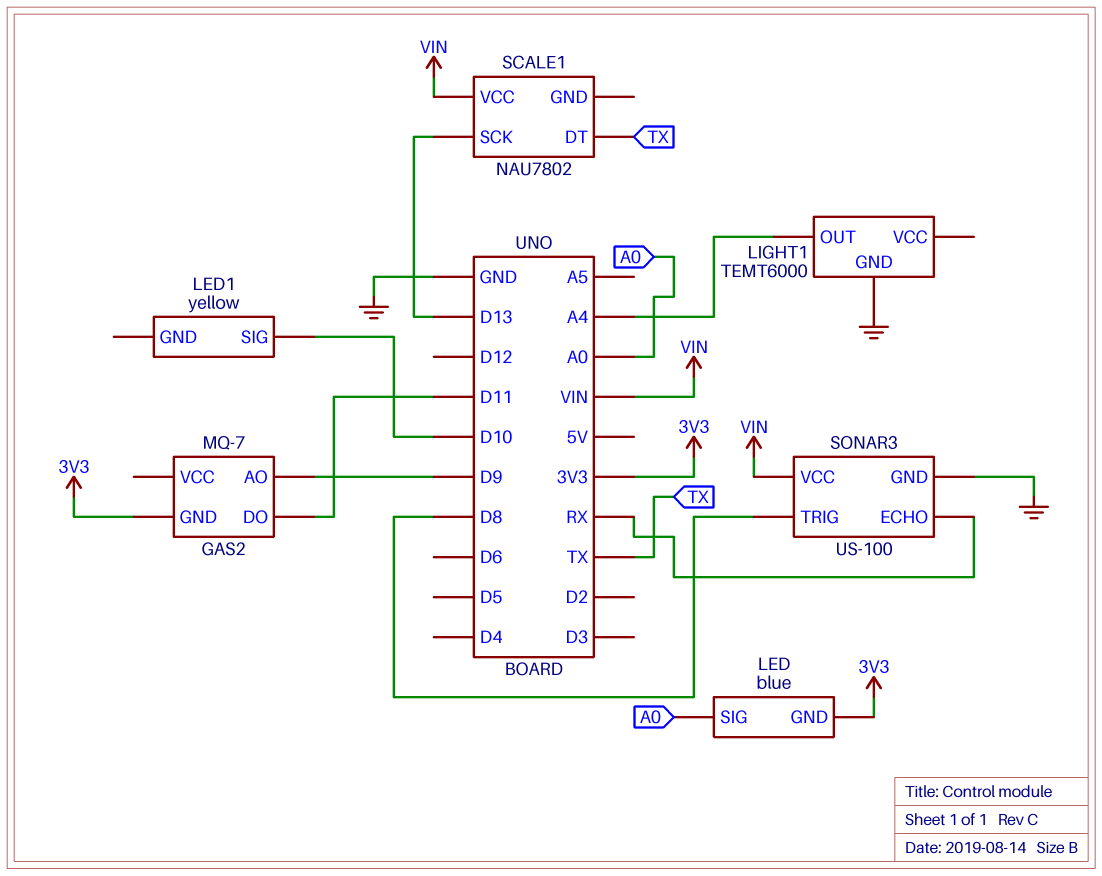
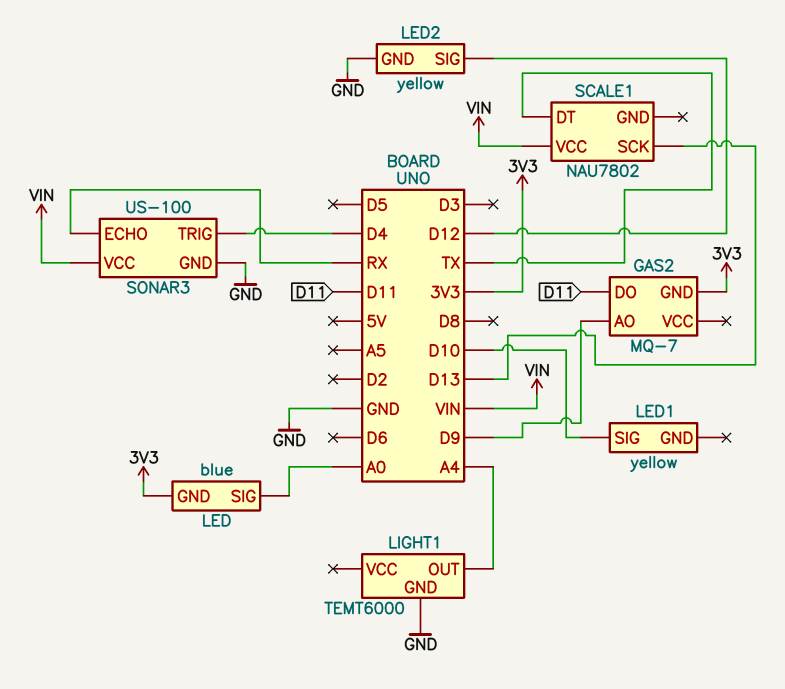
LED2: none -> yellow
LED2 pin GND: none -> GND
LED2 pin SIG: none -> D12
SONAR3 pin TRIG: D8 -> D4

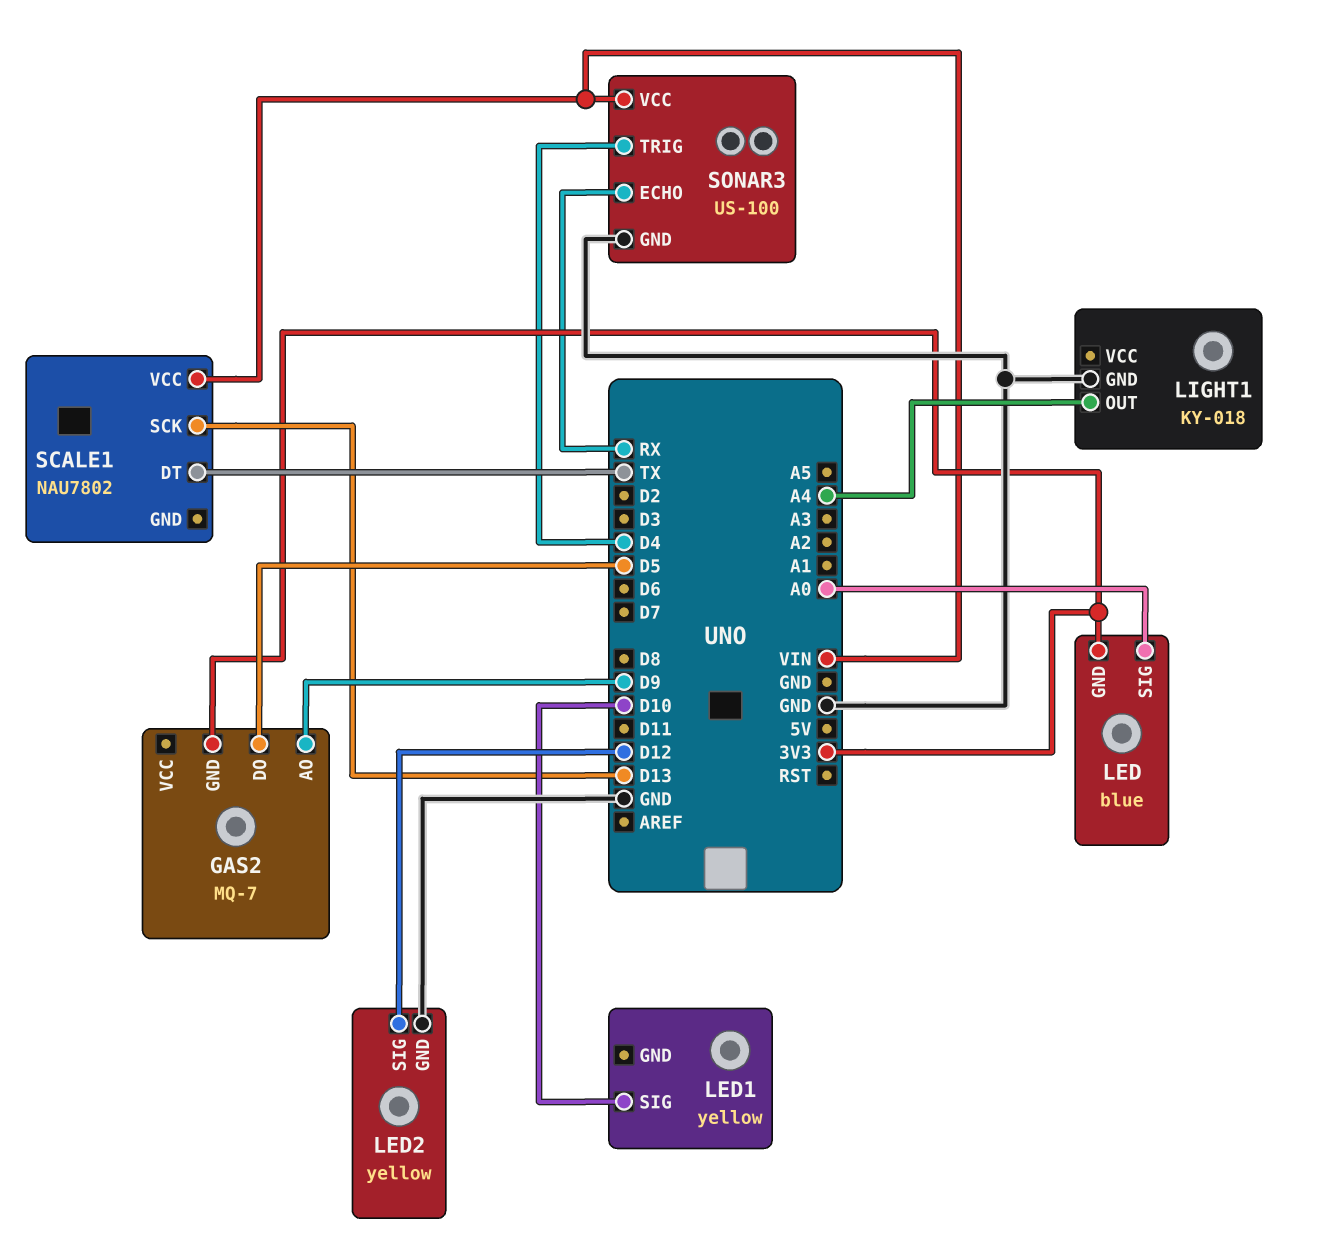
GAS2 pin DO: D11 -> D5
LIGHT1: TEMT6000 -> KY-018

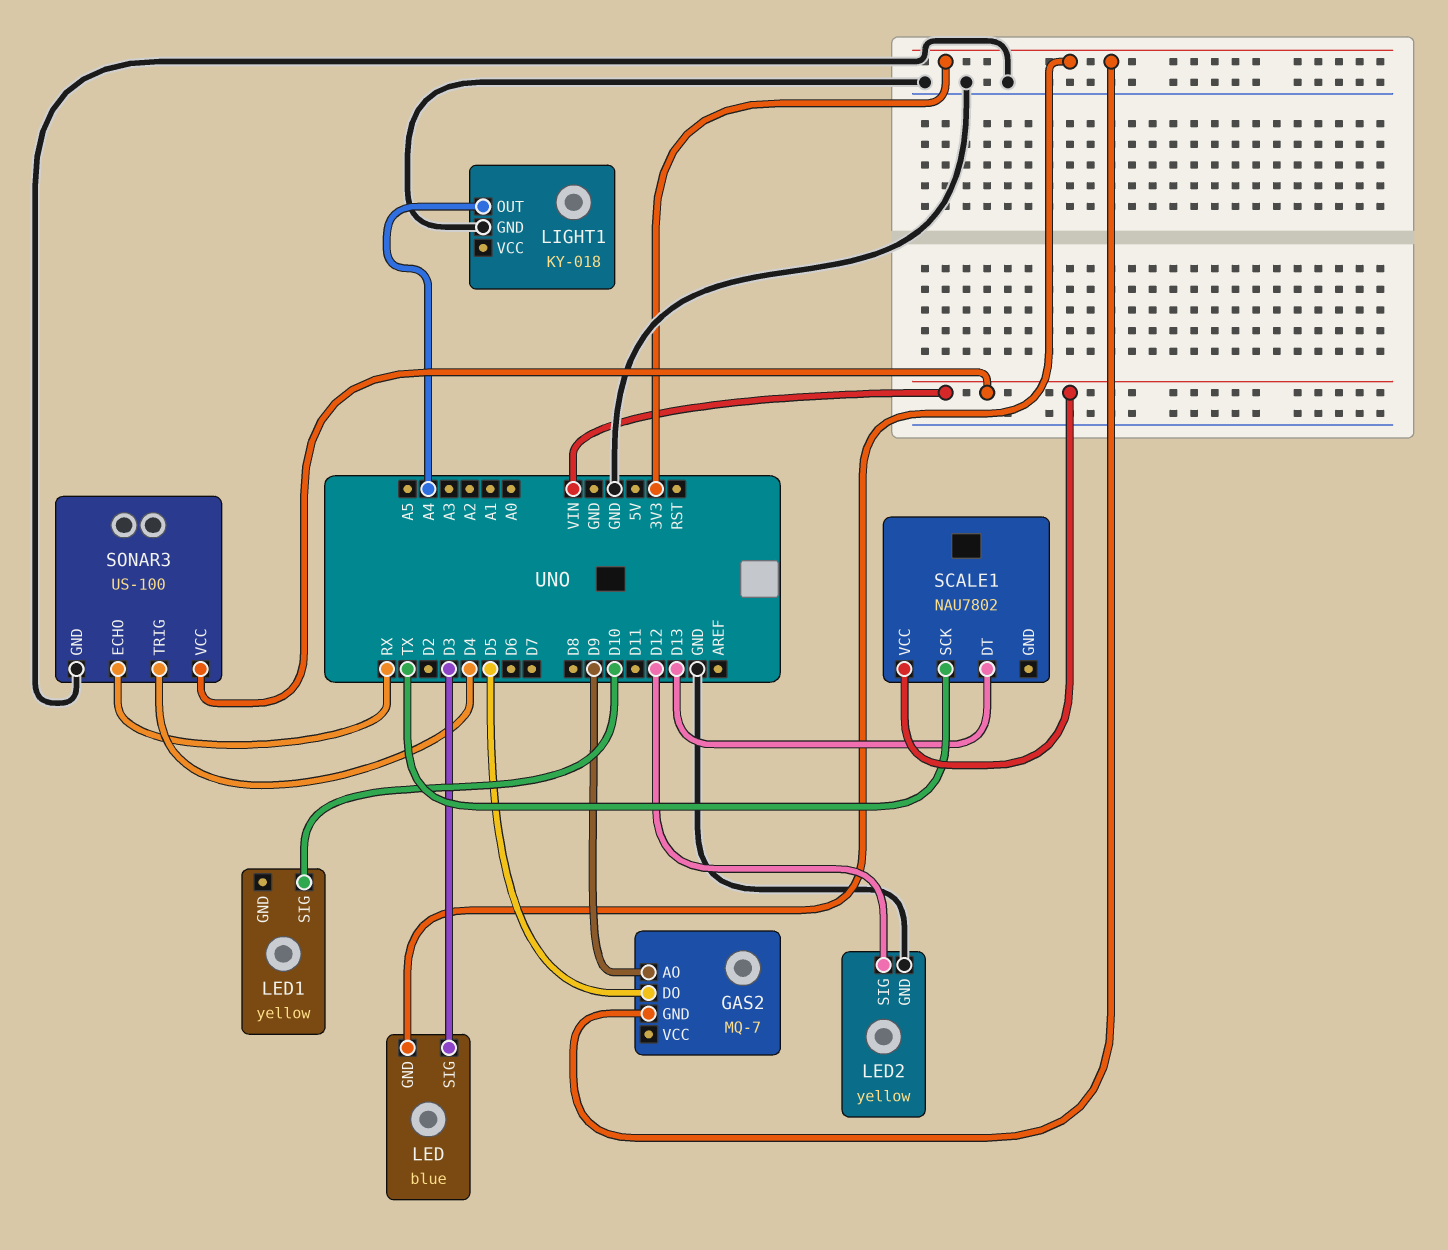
LED pin SIG: A0 -> D3
SCALE1 pin DT: TX -> D13
SCALE1 pin SCK: D13 -> TX

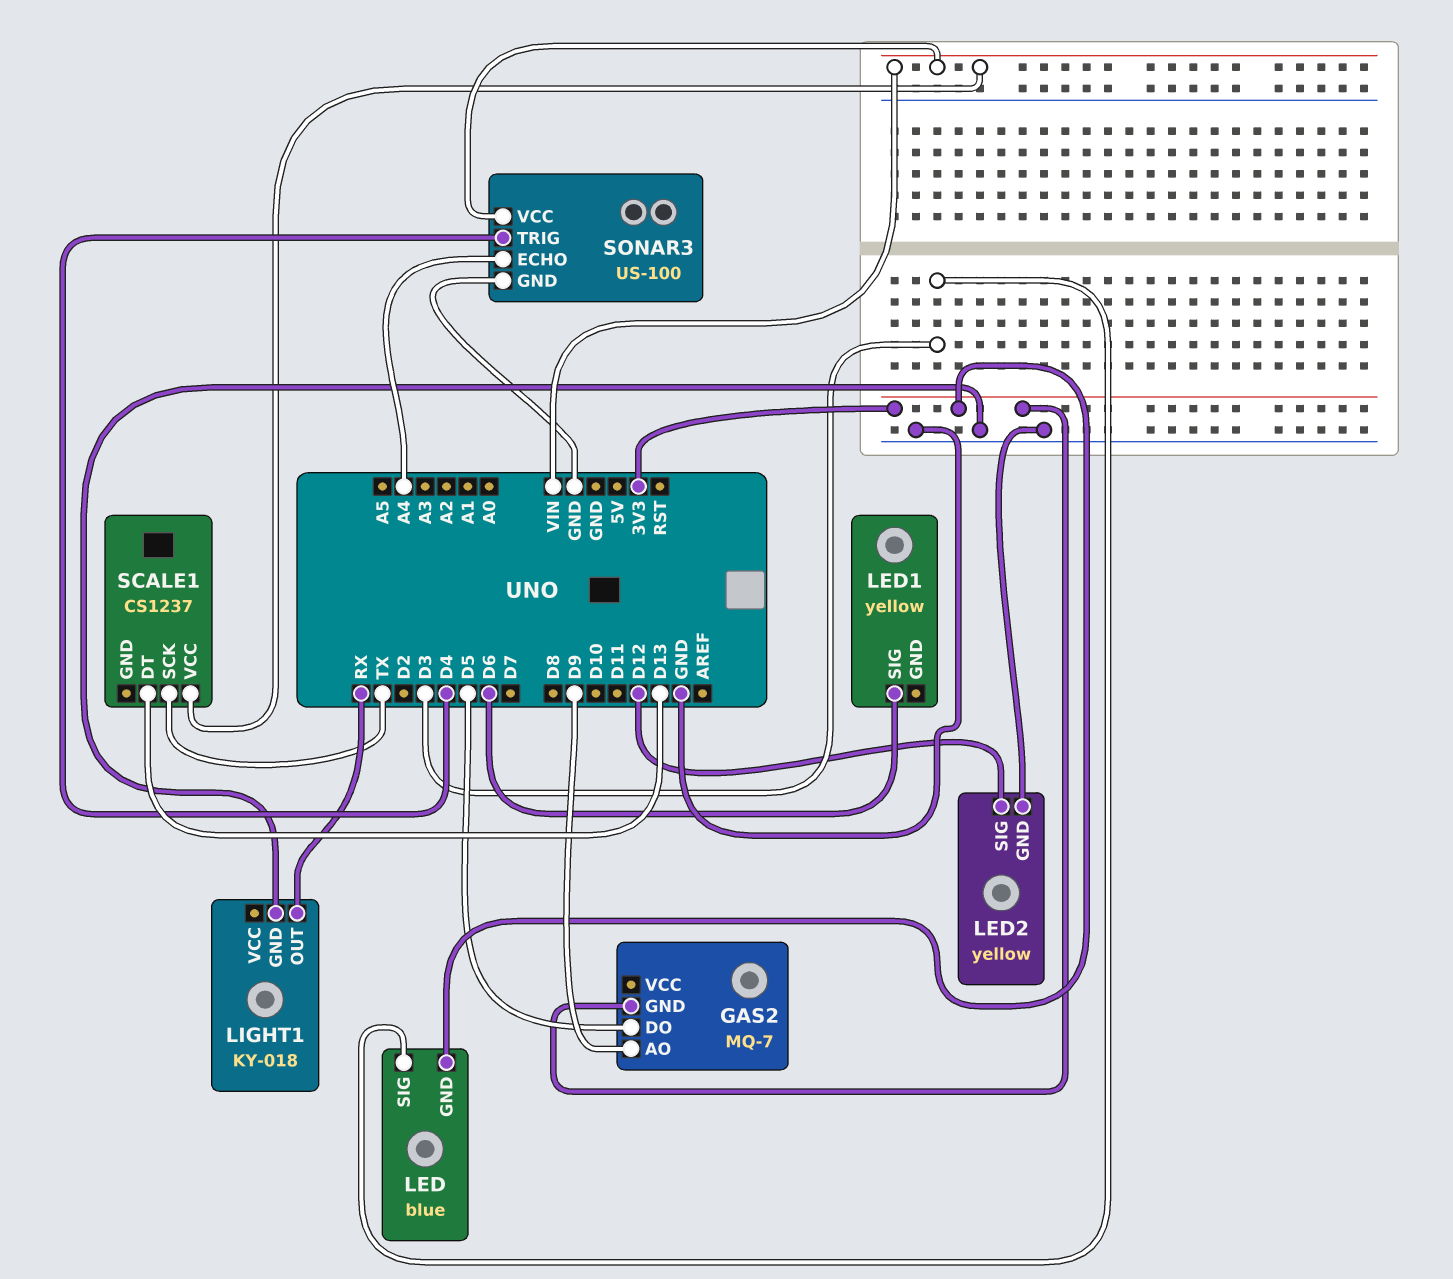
LED1 pin SIG: D10 -> D6
LIGHT1 pin OUT: A4 -> RX
SCALE1: NAU7802 -> CS1237
SONAR3 pin ECHO: RX -> A4

